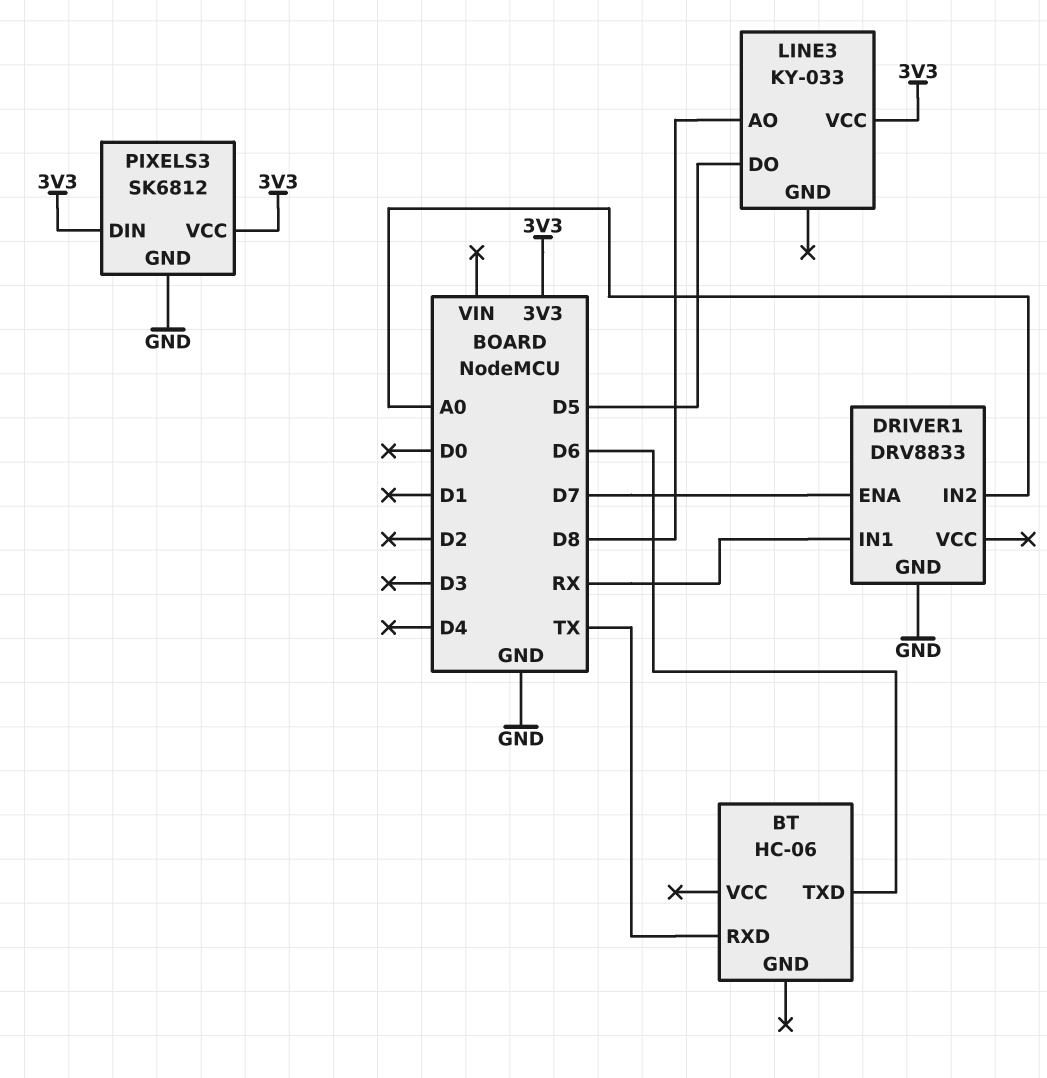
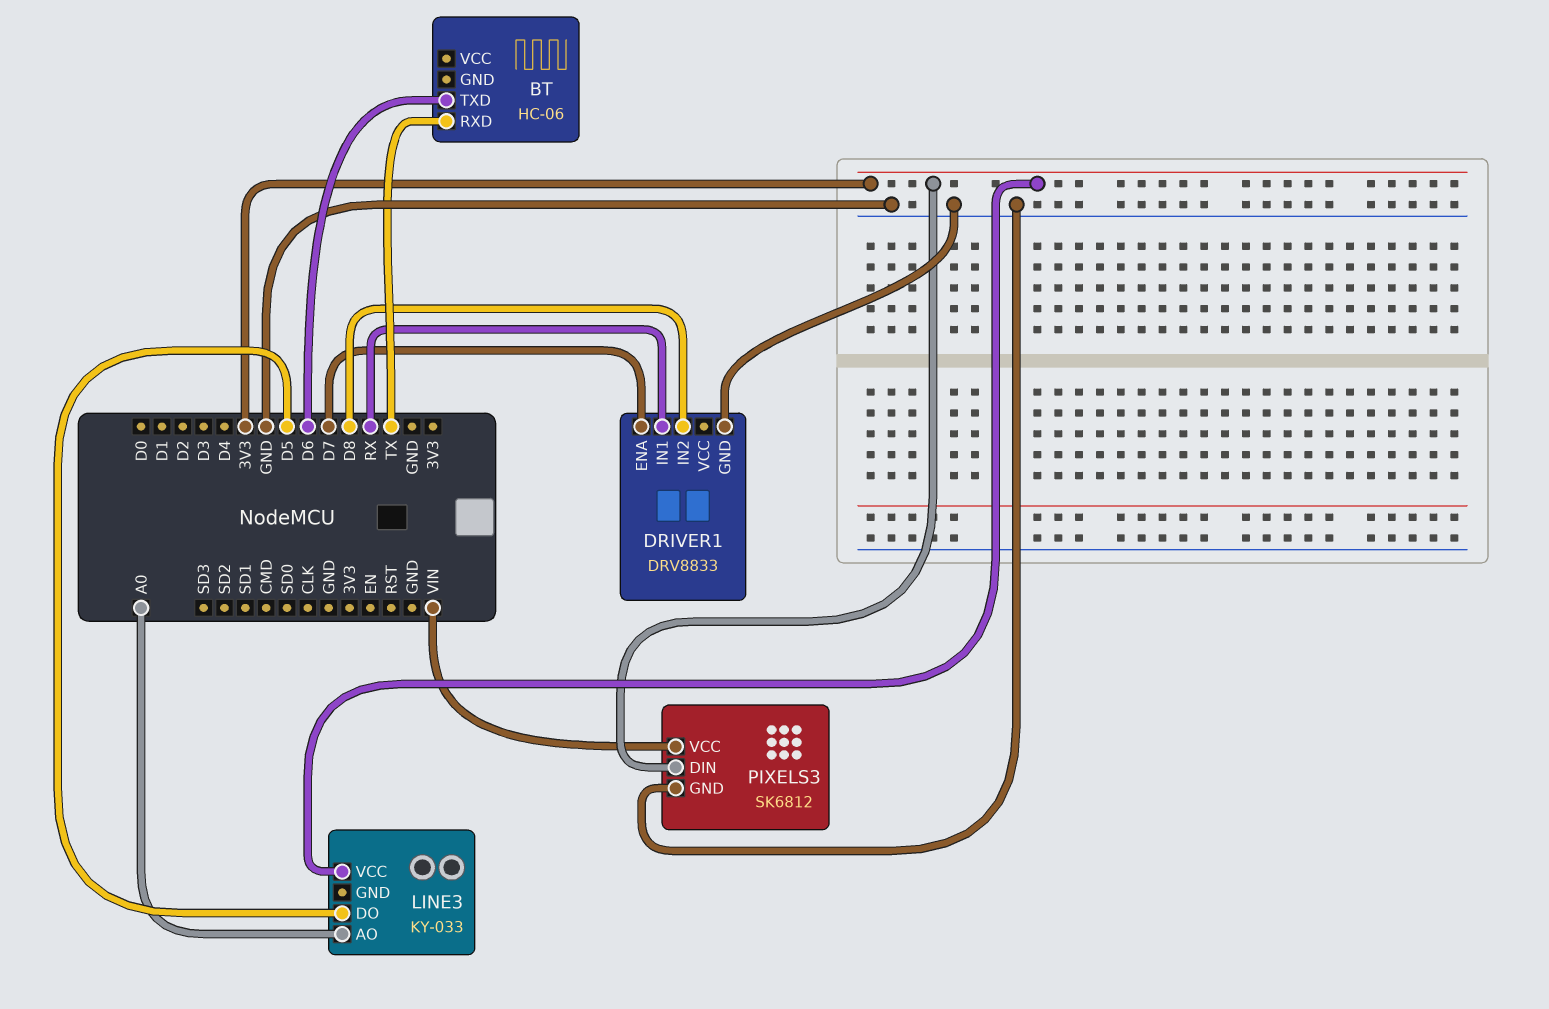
DRIVER1 pin IN2: A0 -> D8
LINE3 pin AO: D8 -> A0
PIXELS3 pin VCC: 3V3 -> VIN

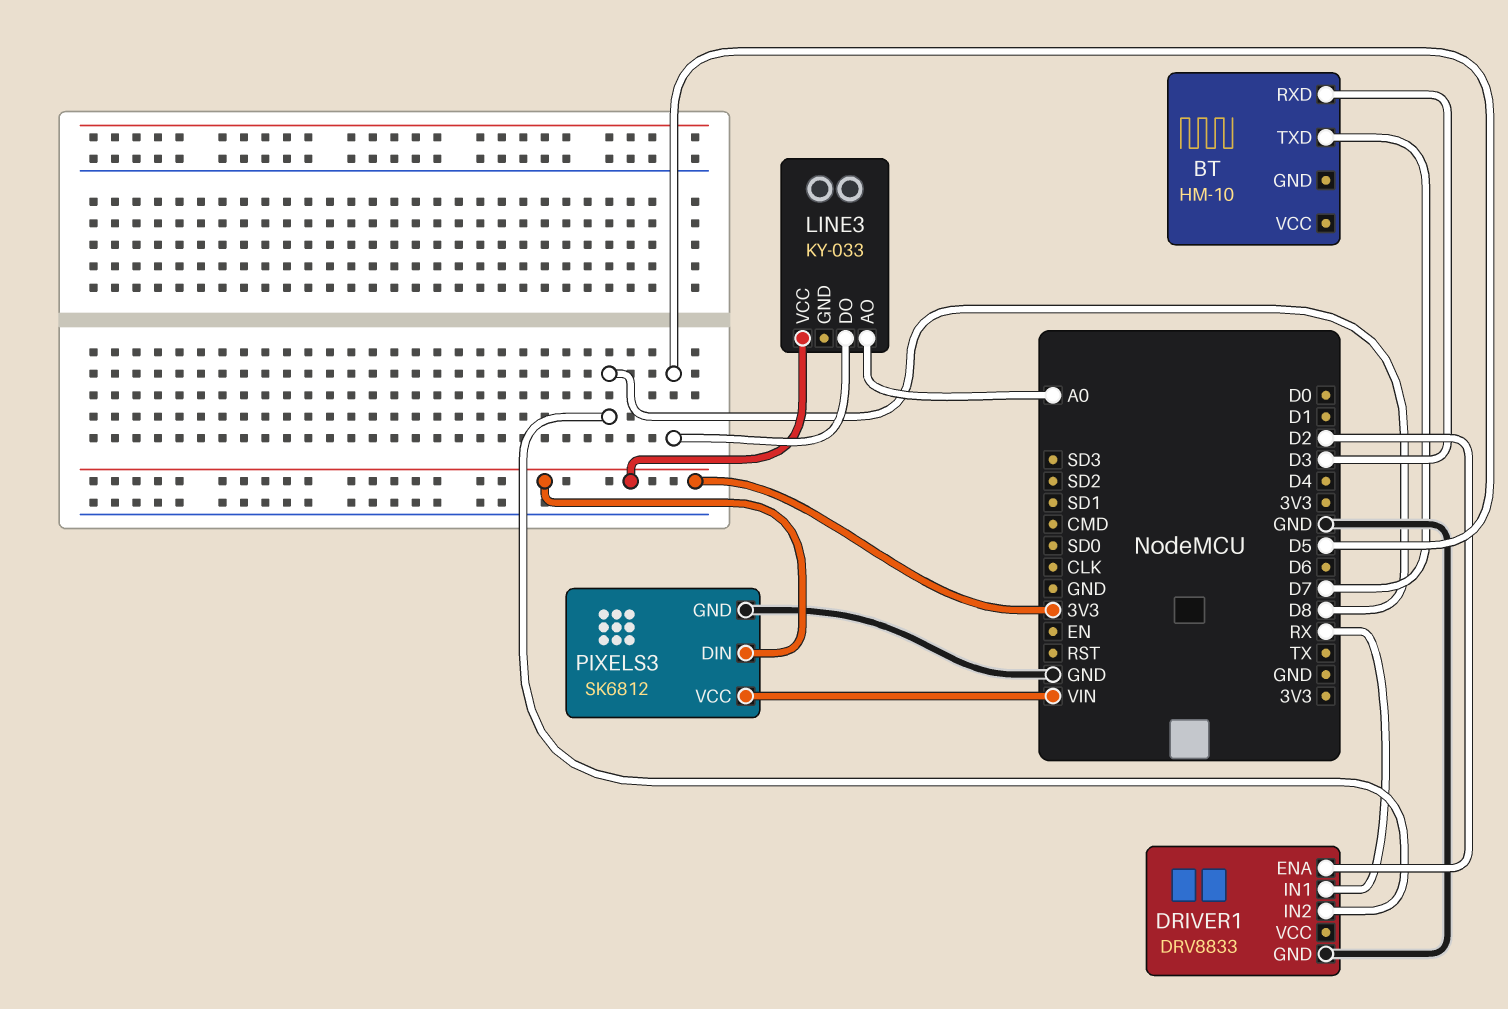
BT: HC-06 -> HM-10
BT pin RXD: TX -> D3
BT pin TXD: D6 -> D7
DRIVER1 pin ENA: D7 -> D2

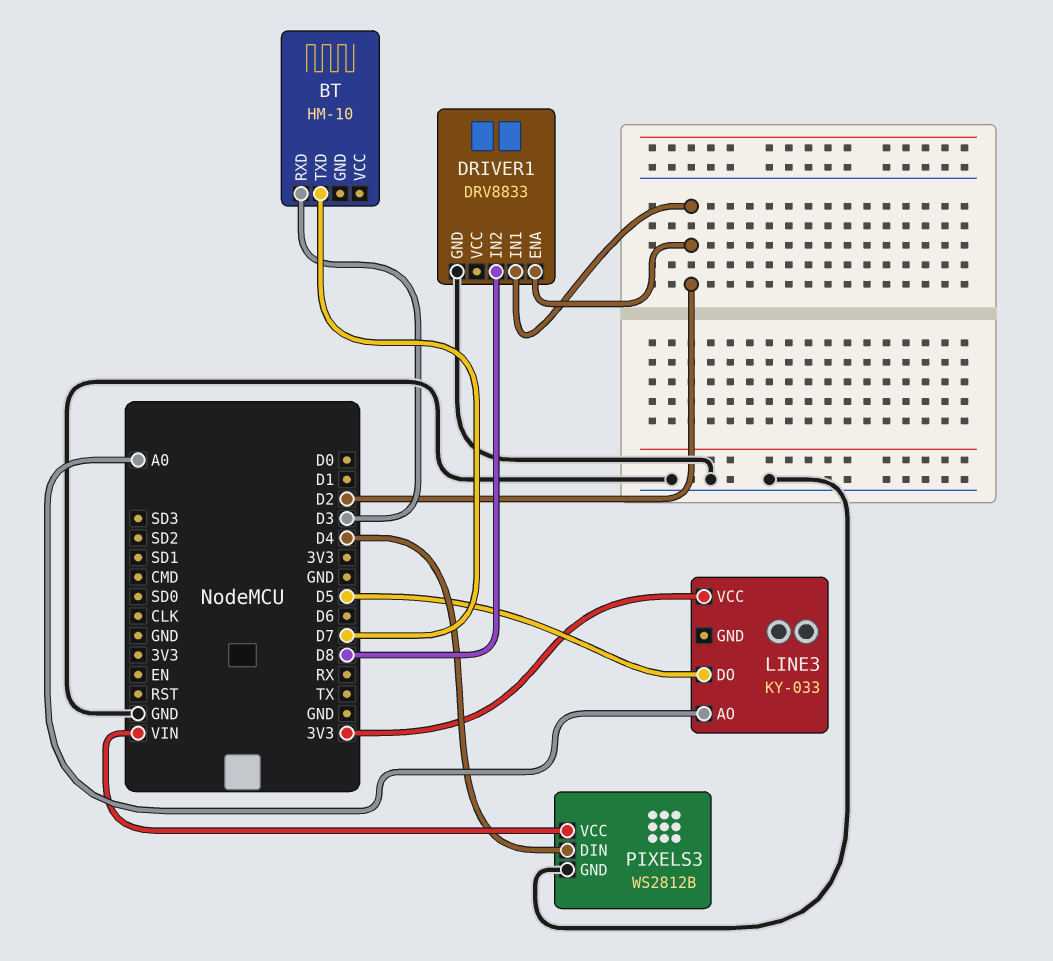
DRIVER1 pin IN1: RX -> D2
PIXELS3: SK6812 -> WS2812B
PIXELS3 pin DIN: 3V3 -> D4

